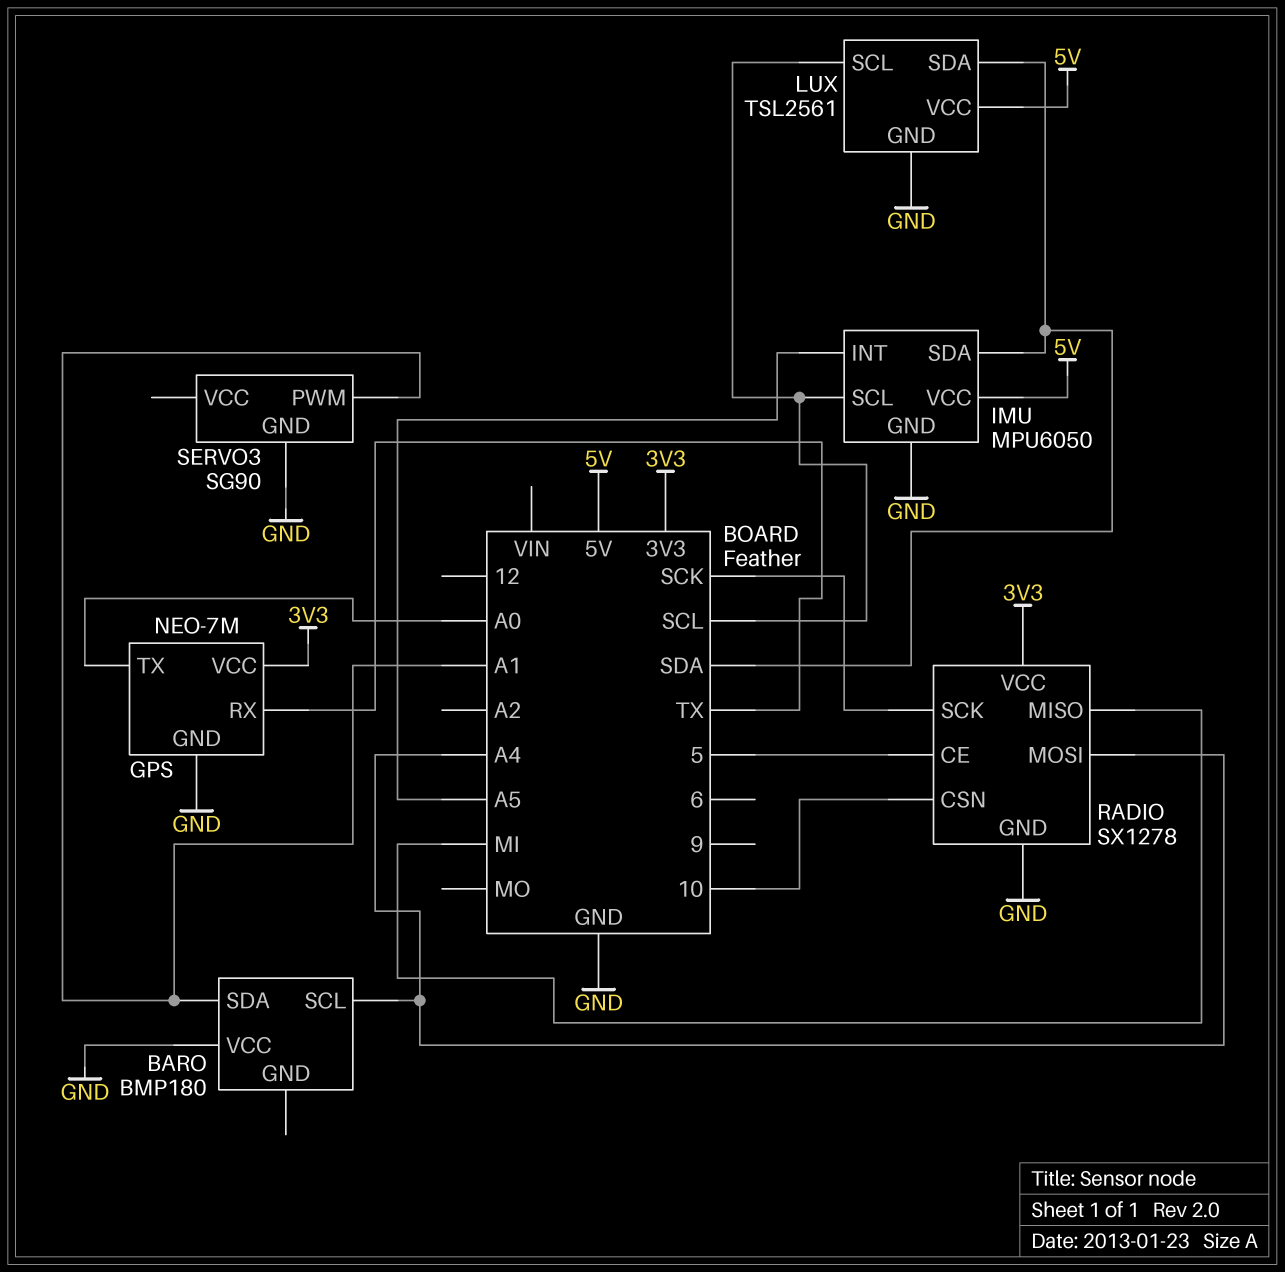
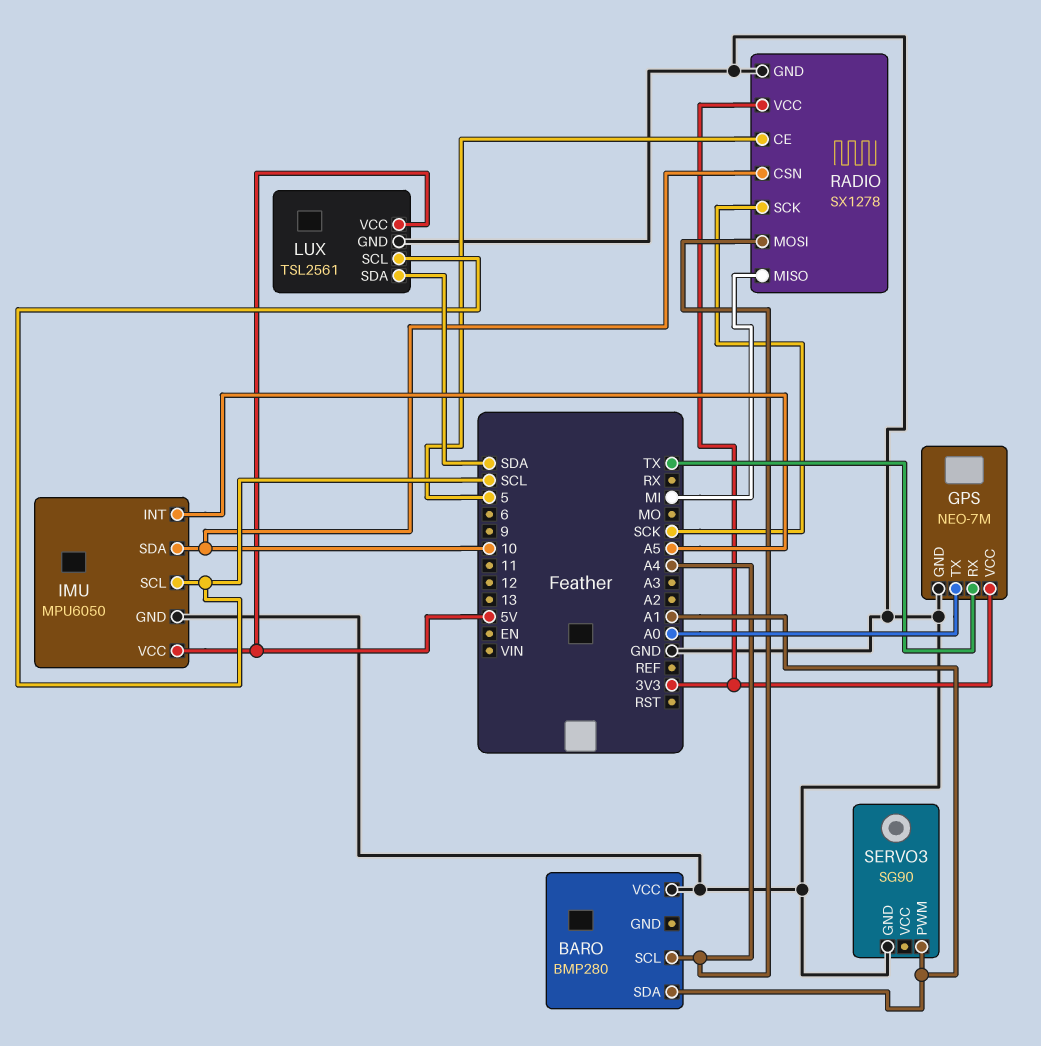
BARO: BMP180 -> BMP280
IMU pin SDA: SDA -> 10

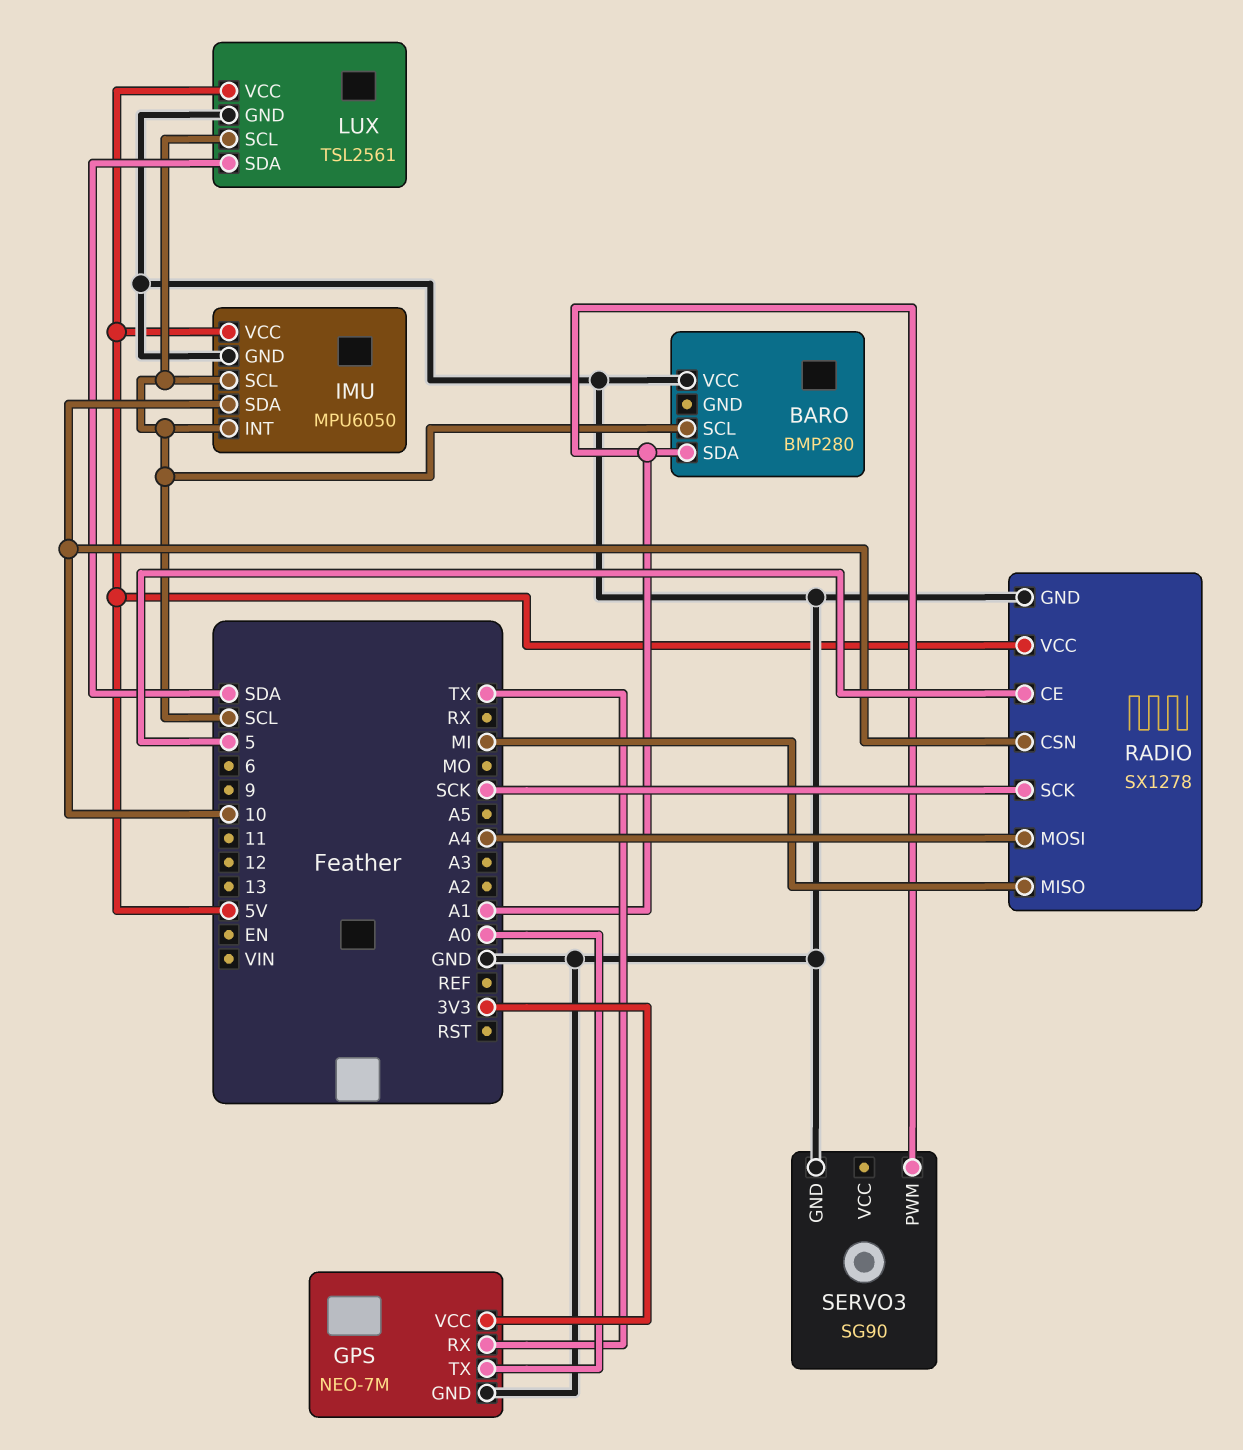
BARO pin SCL: A4 -> SCL
IMU pin INT: A5 -> SCL
RADIO pin VCC: 3V3 -> 5V

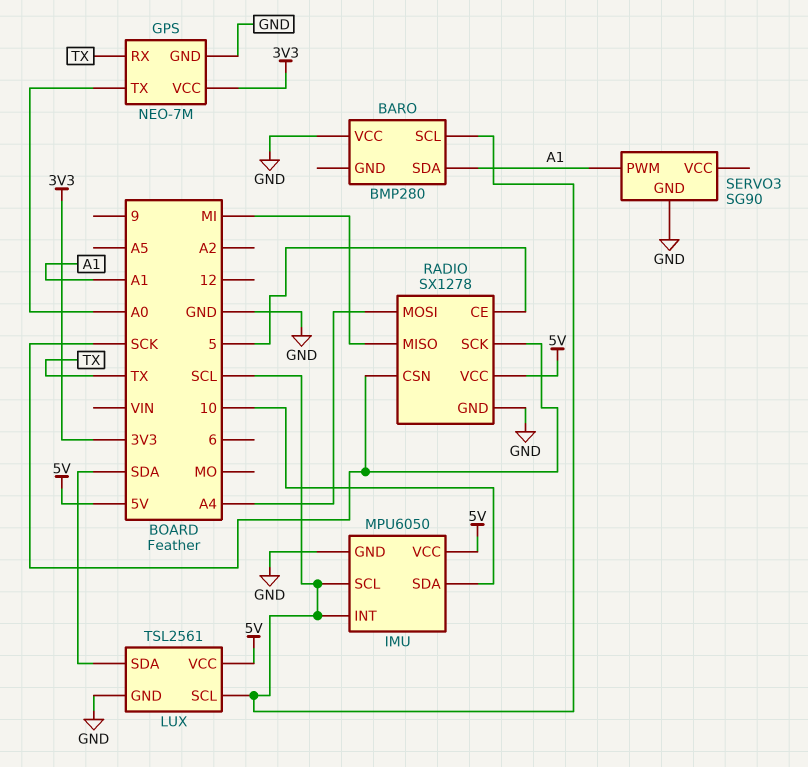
RADIO pin CSN: 10 -> SCK

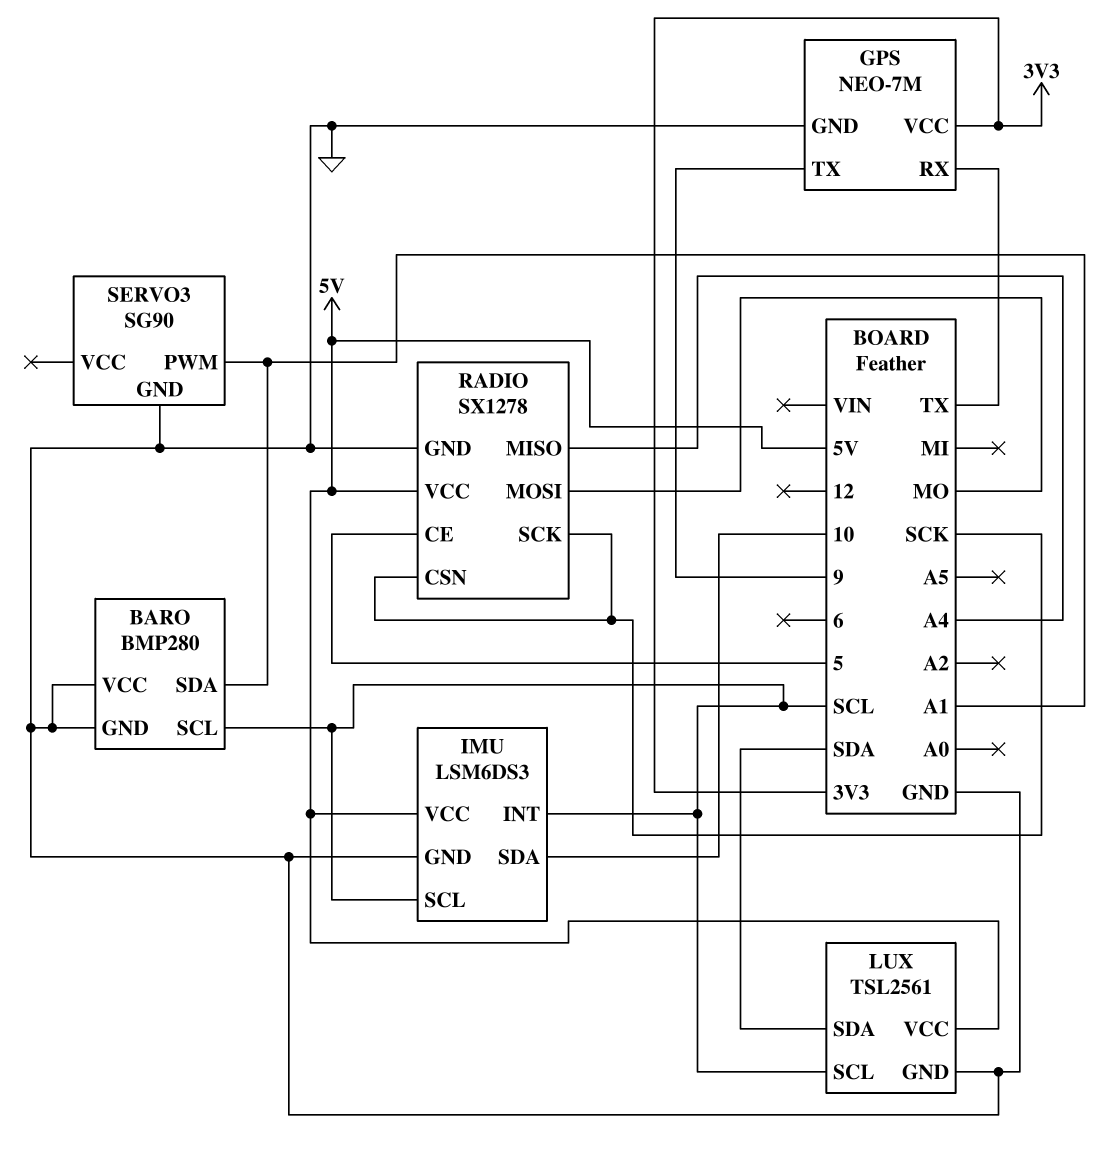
BARO pin GND: none -> GND
GPS pin TX: A0 -> 9
IMU: MPU6050 -> LSM6DS3
RADIO pin MISO: MI -> A4
RADIO pin MOSI: A4 -> MO

